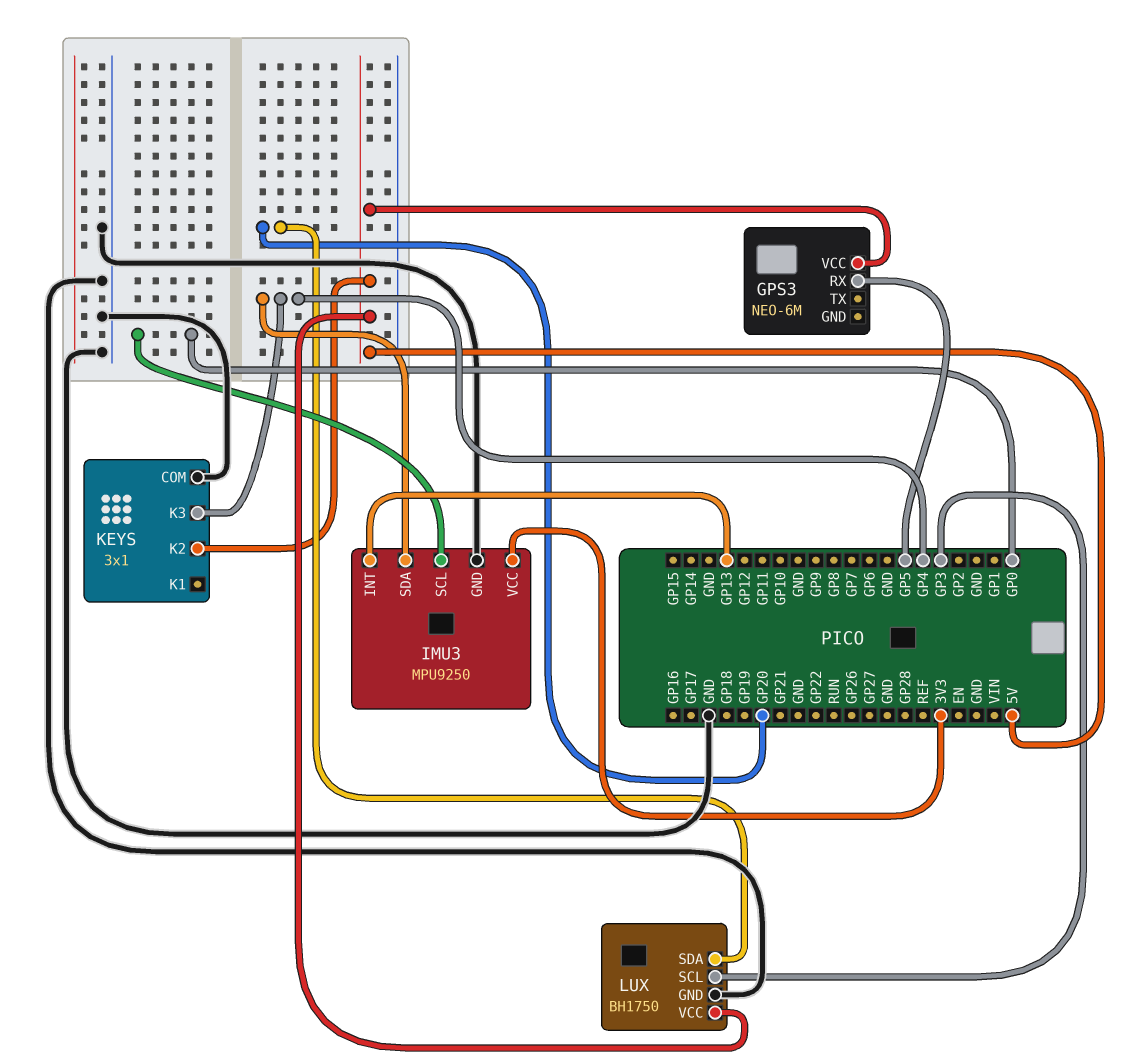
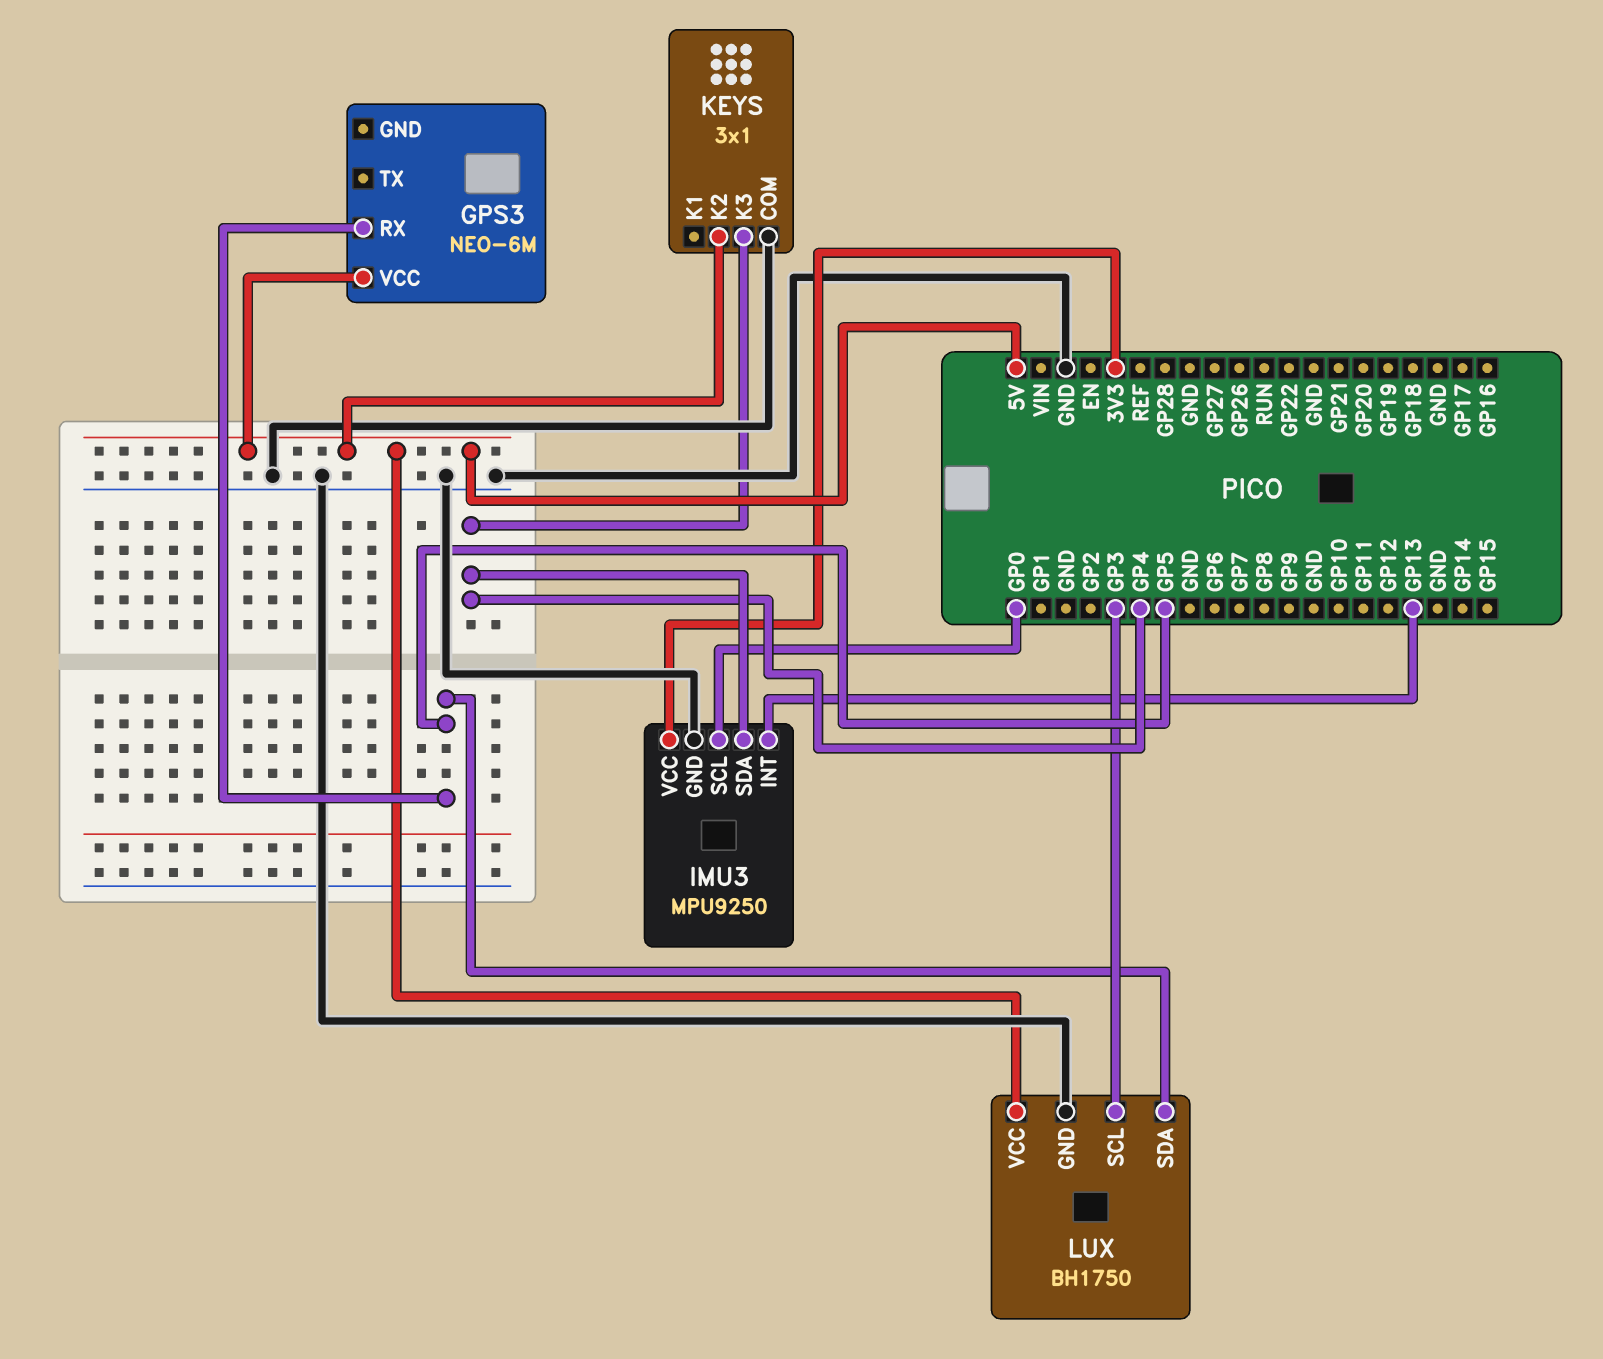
LUX pin SDA: GP20 -> GP5

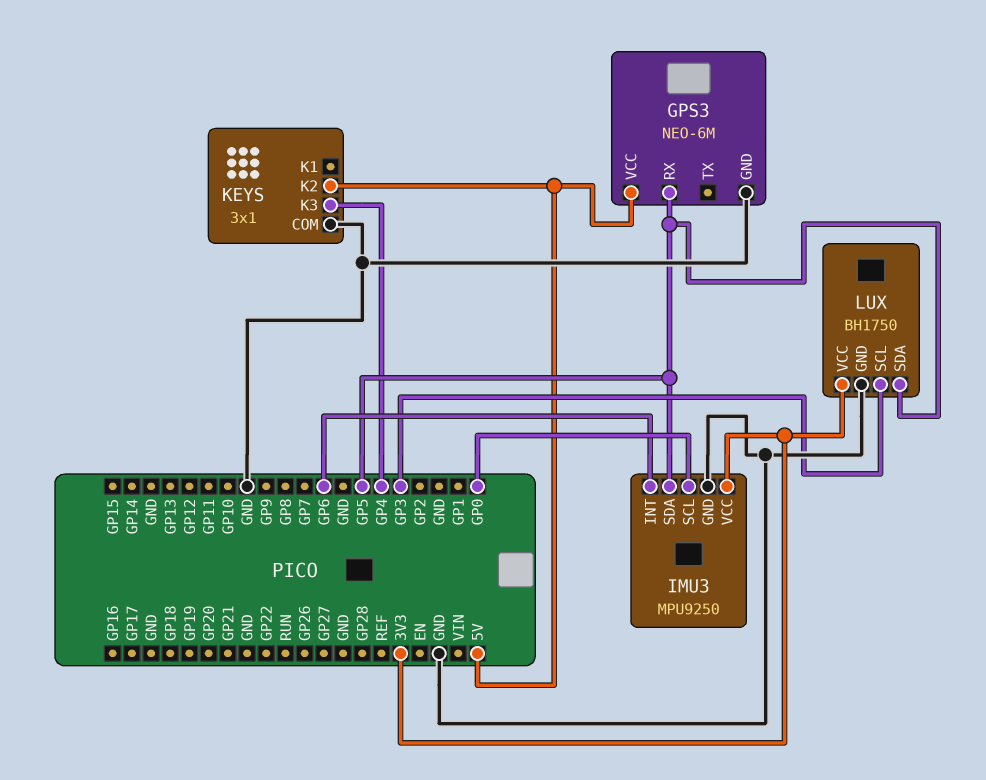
GPS3 pin GND: none -> GND
IMU3 pin INT: GP13 -> GP6
IMU3 pin SDA: GP4 -> GP5
LUX pin VCC: 5V -> 3V3

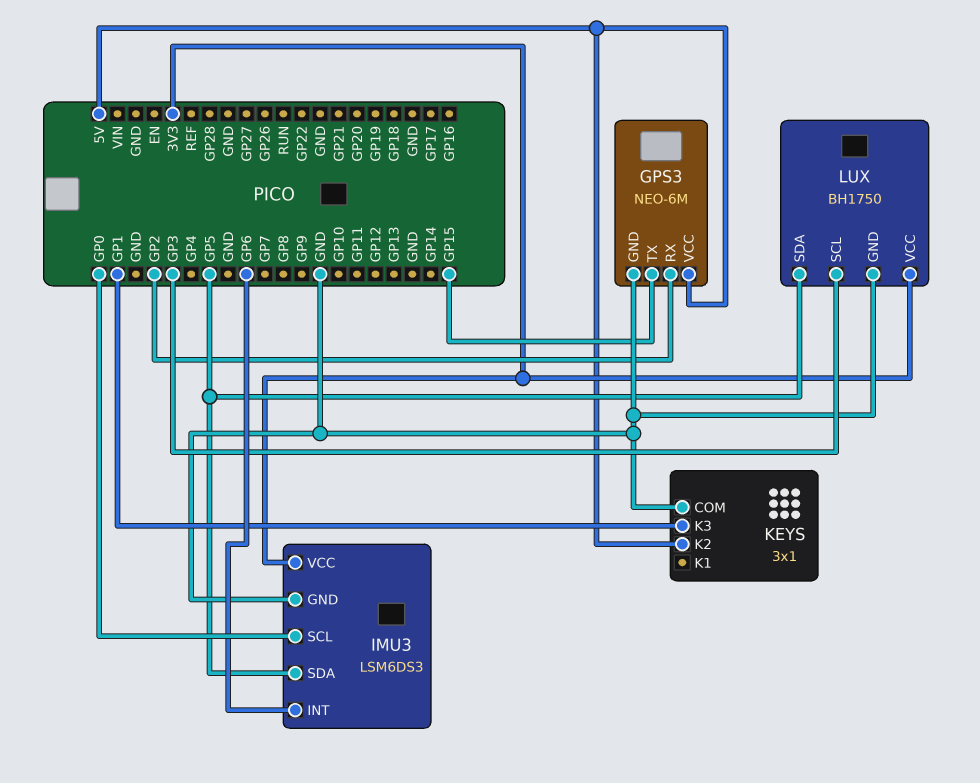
GPS3 pin RX: GP5 -> GP2
GPS3 pin TX: none -> GP15
IMU3: MPU9250 -> LSM6DS3
KEYS pin K3: GP4 -> GP1

